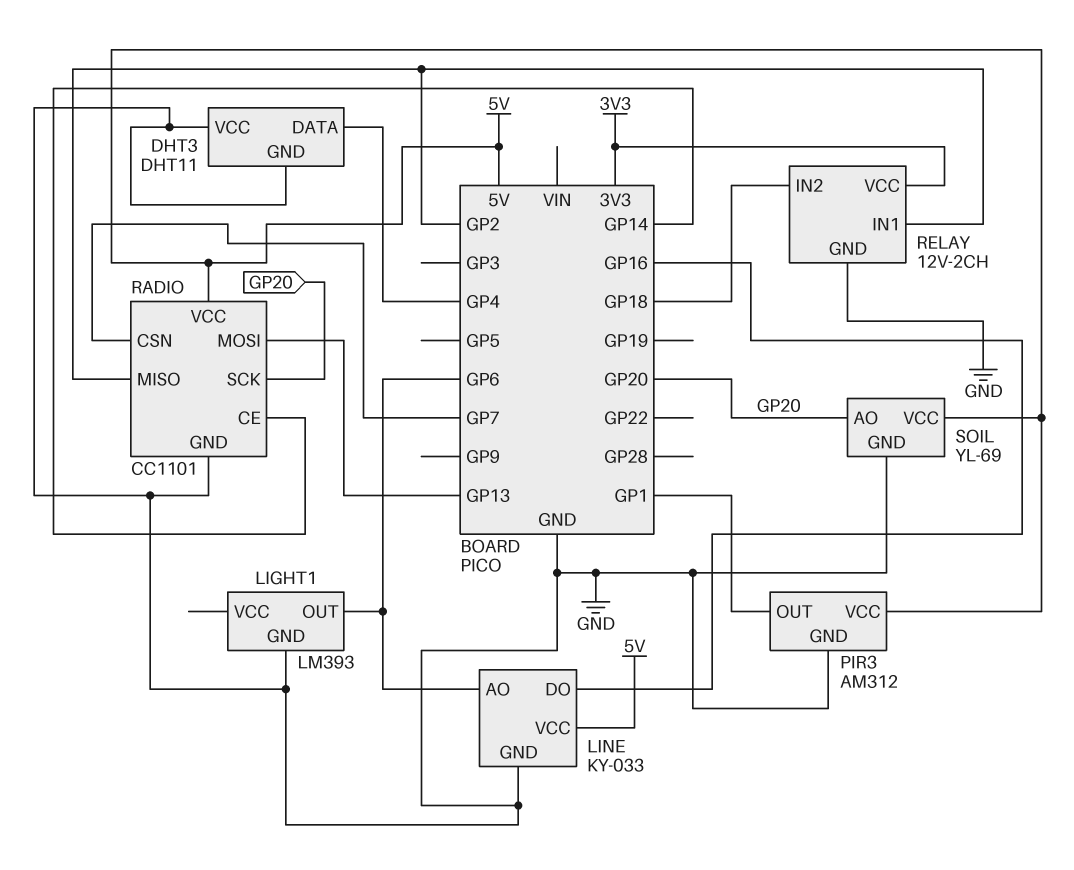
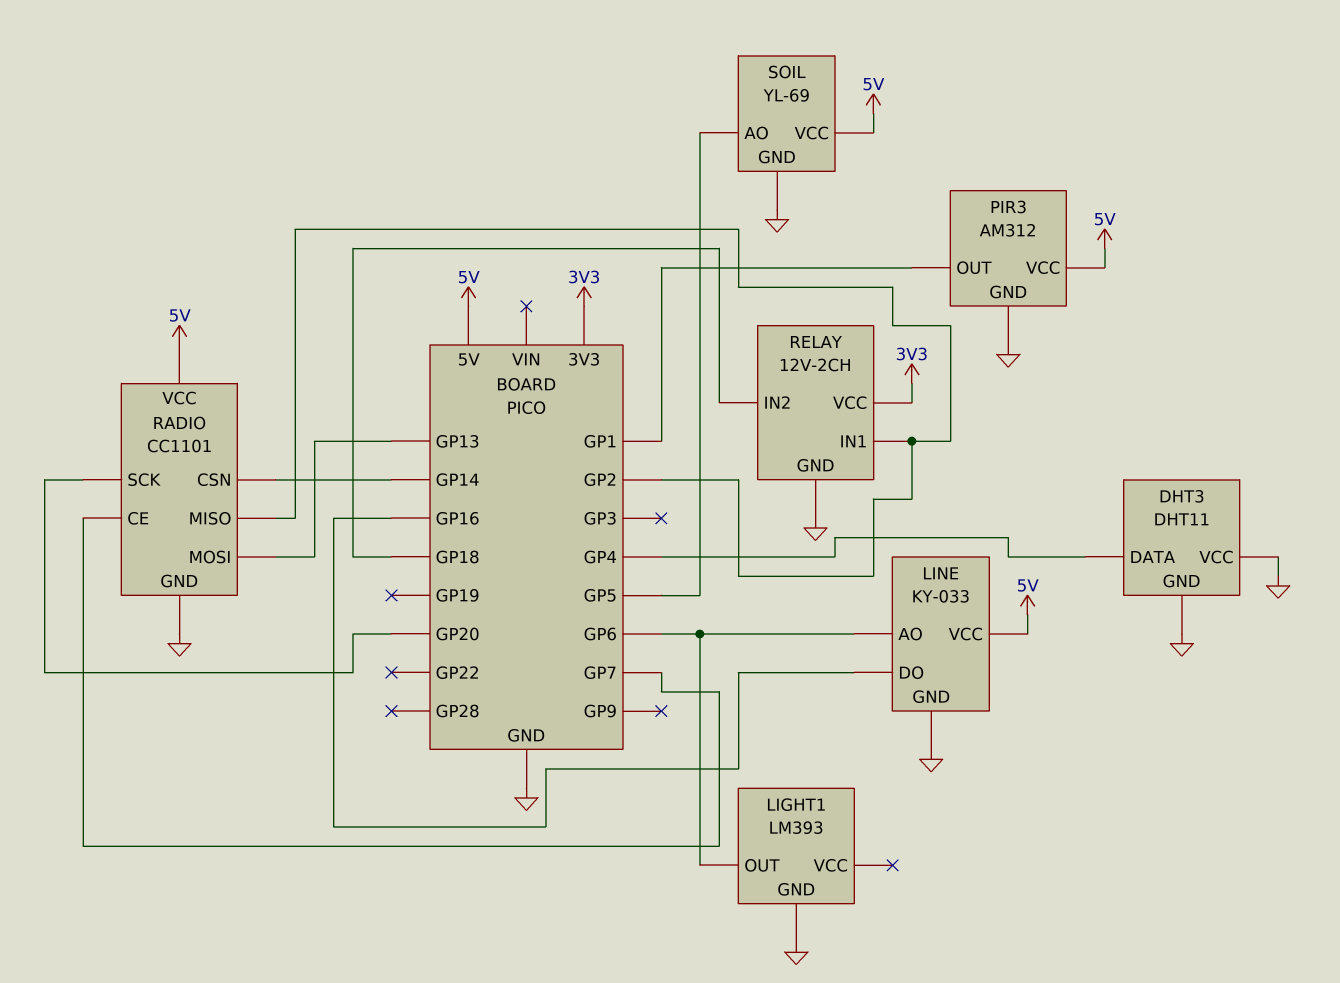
RADIO pin CE: GP14 -> GP7
RADIO pin CSN: GP7 -> GP14
SOIL pin AO: GP20 -> GP5

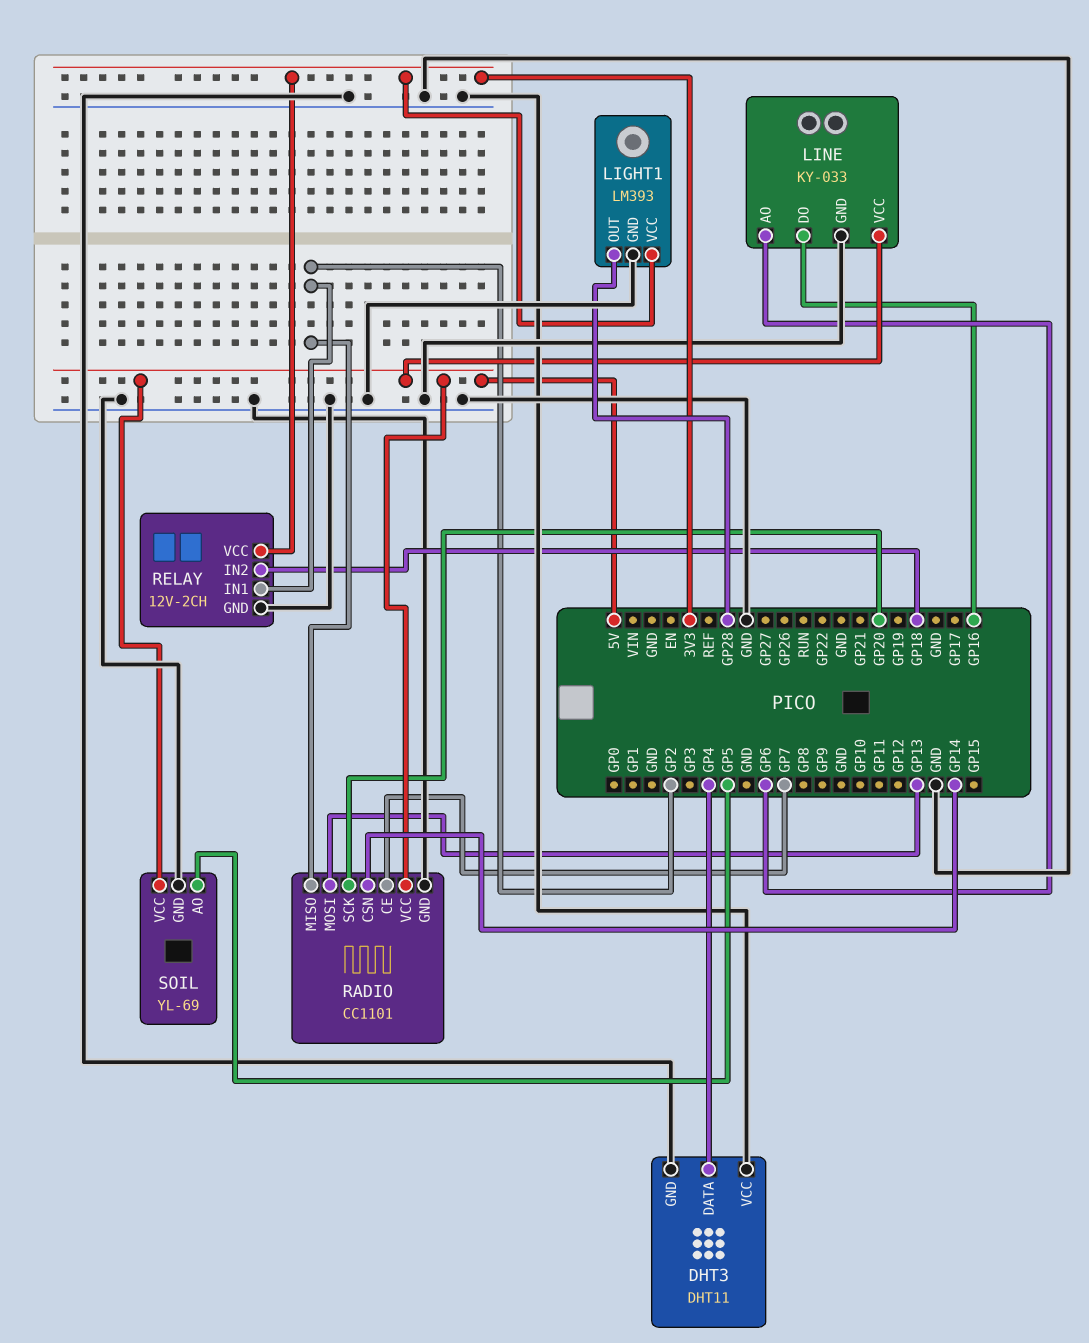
LIGHT1 pin OUT: GP6 -> GP28
LIGHT1 pin VCC: none -> 3V3
PIR3: AM312 -> none
PIR3 pin GND: GND -> none
PIR3 pin OUT: GP1 -> none
PIR3 pin VCC: 5V -> none

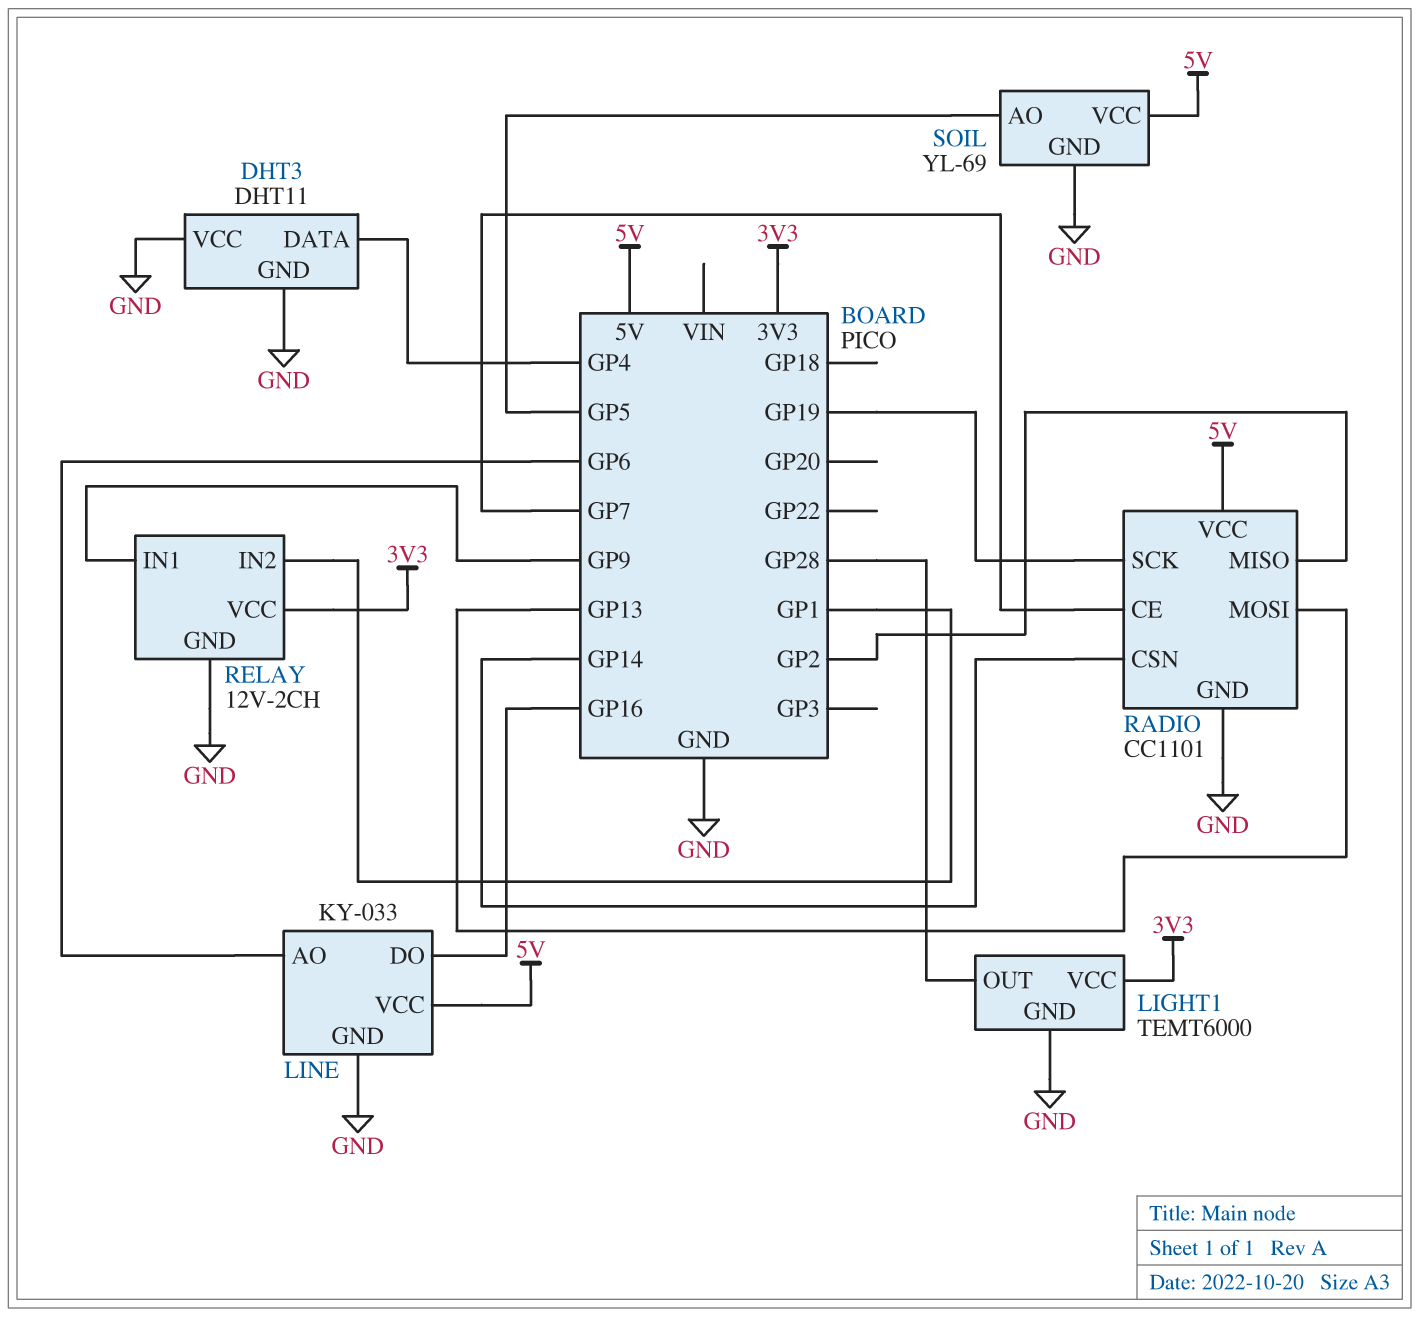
LIGHT1: LM393 -> TEMT6000
RADIO pin SCK: GP20 -> GP19
RELAY pin IN1: GP2 -> GP9
RELAY pin IN2: GP18 -> GP1

